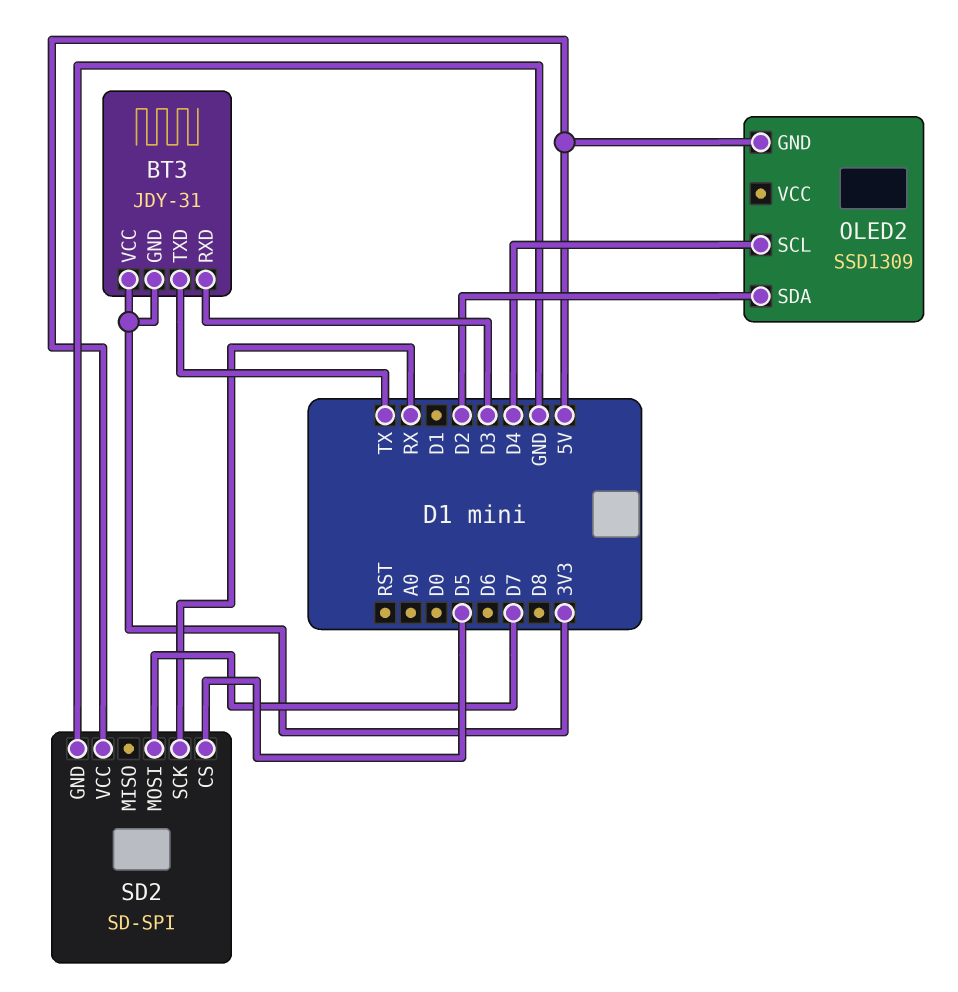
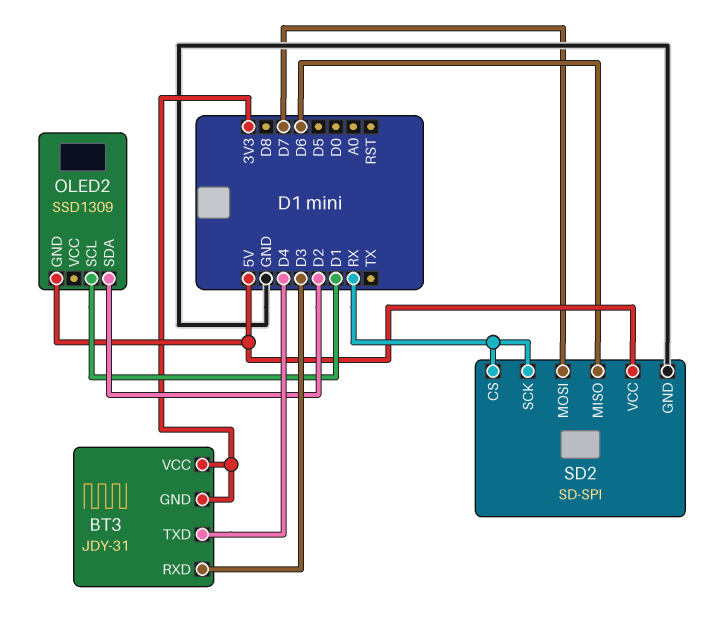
BT3 pin TXD: TX -> D4
OLED2 pin SCL: D4 -> D1
SD2 pin CS: D5 -> RX
SD2 pin MISO: none -> D6

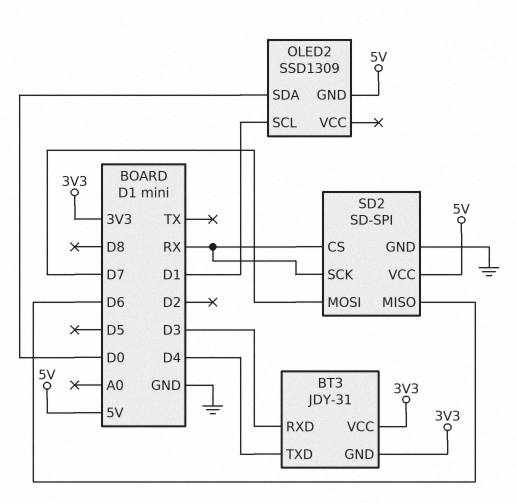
OLED2 pin SDA: D2 -> D0

